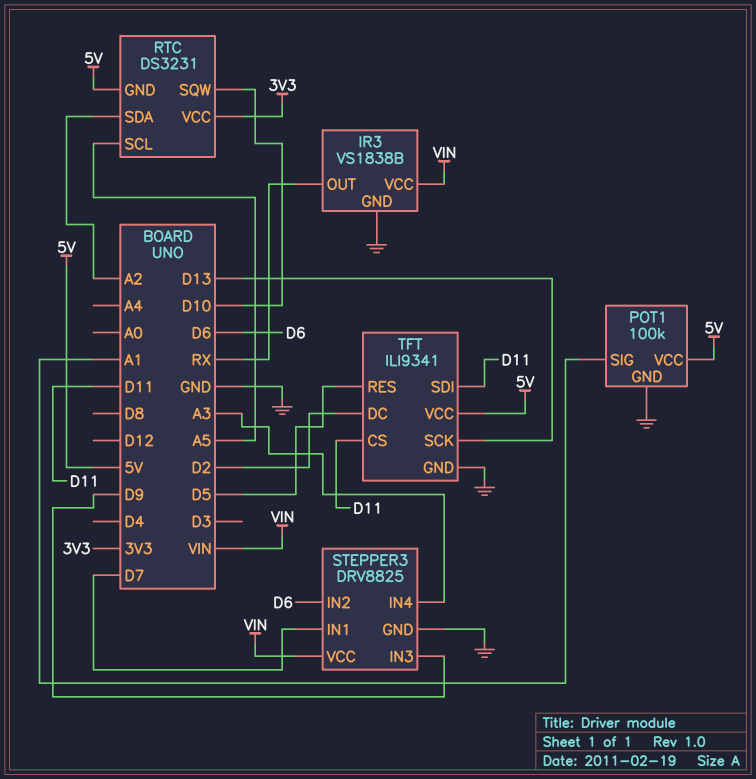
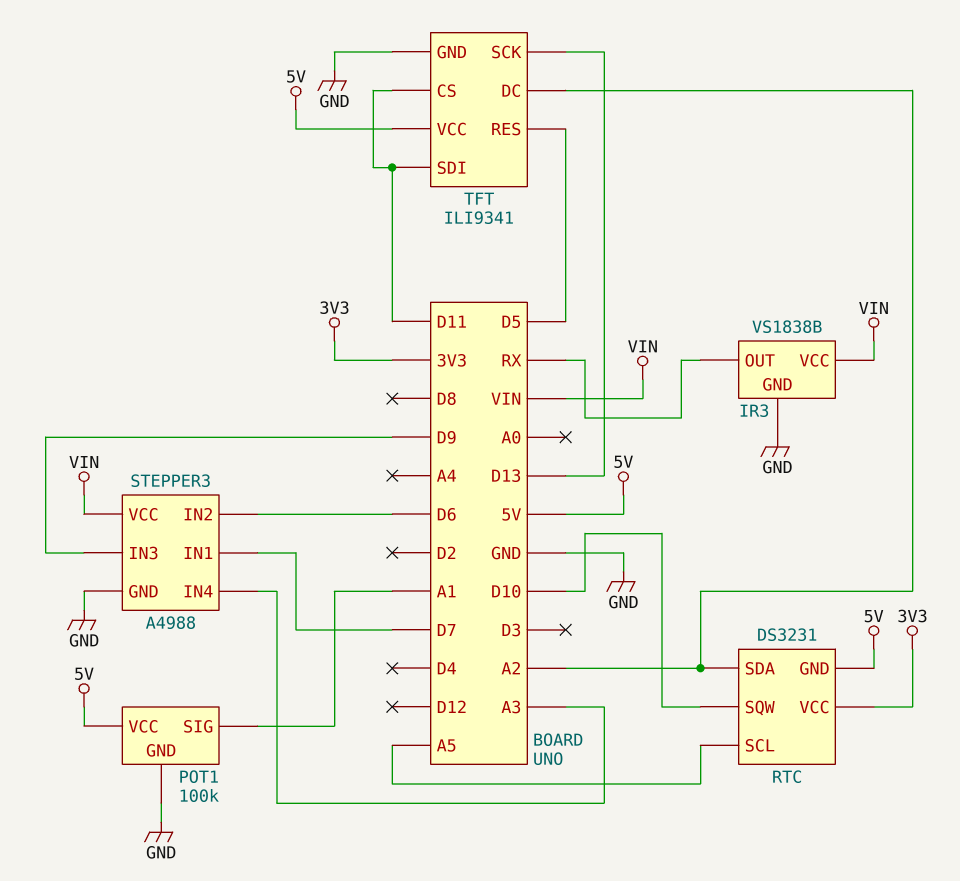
STEPPER3: DRV8825 -> A4988
TFT pin DC: D2 -> A2

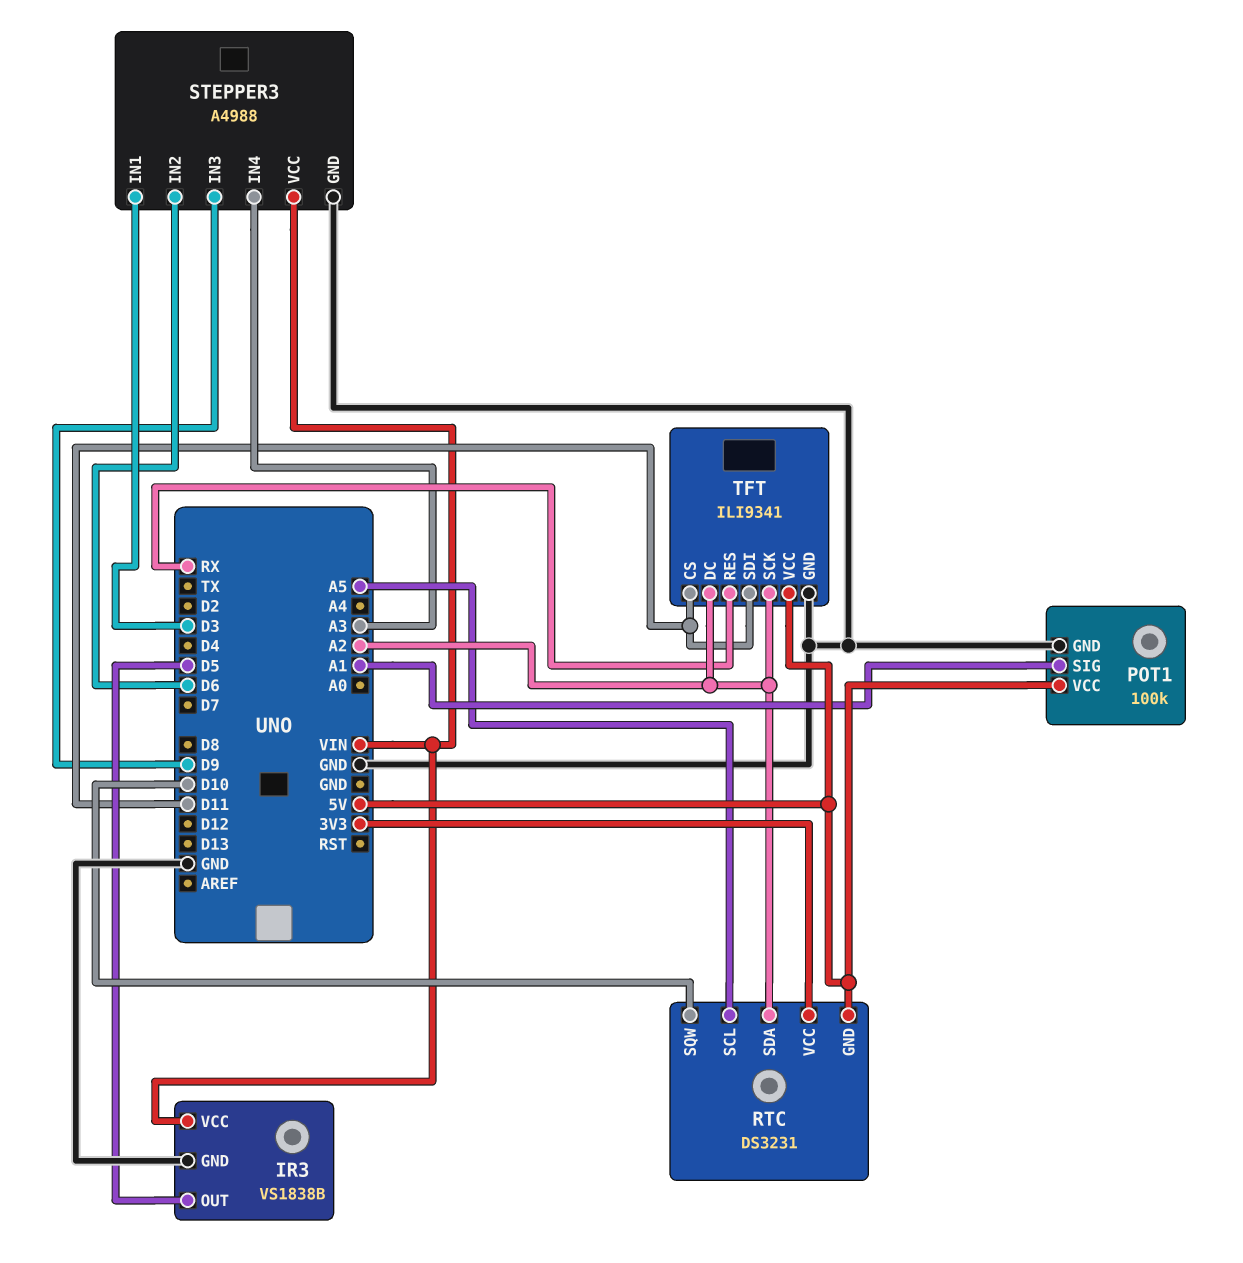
IR3 pin OUT: RX -> D5
STEPPER3 pin IN1: D7 -> D3
TFT pin RES: D5 -> RX
TFT pin SCK: D13 -> A2

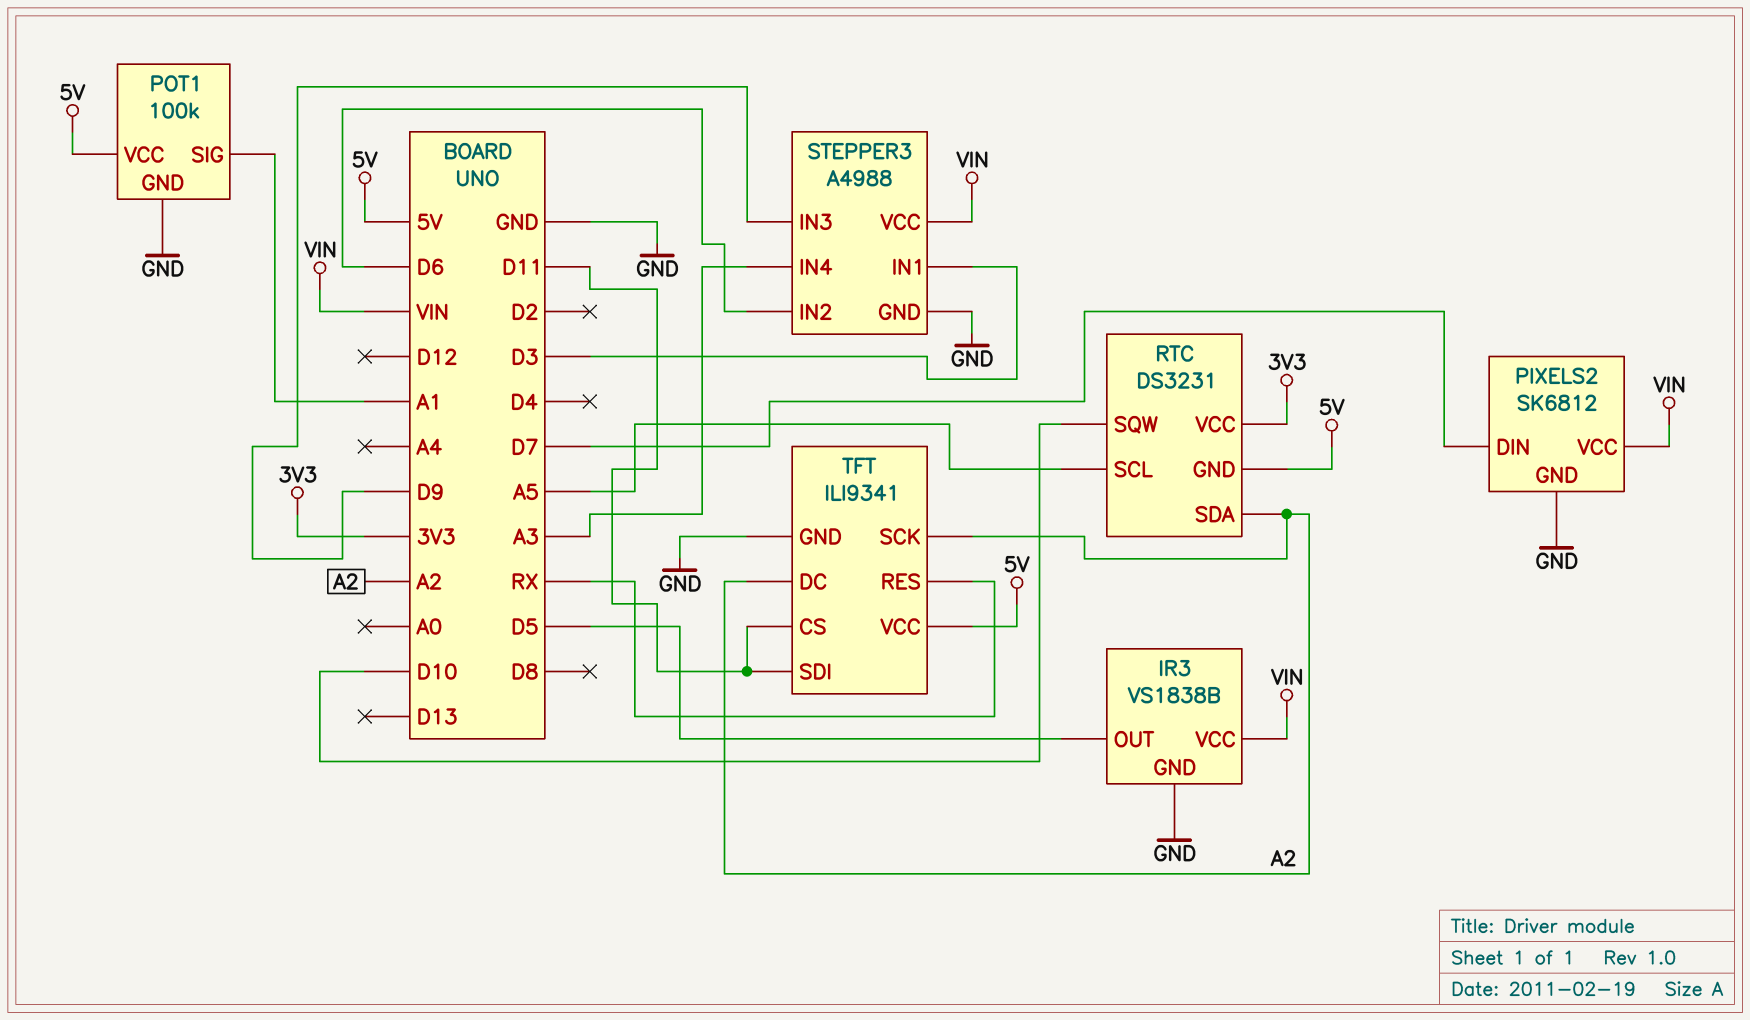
PIXELS2: none -> SK6812
PIXELS2 pin DIN: none -> D7
PIXELS2 pin GND: none -> GND
PIXELS2 pin VCC: none -> VIN

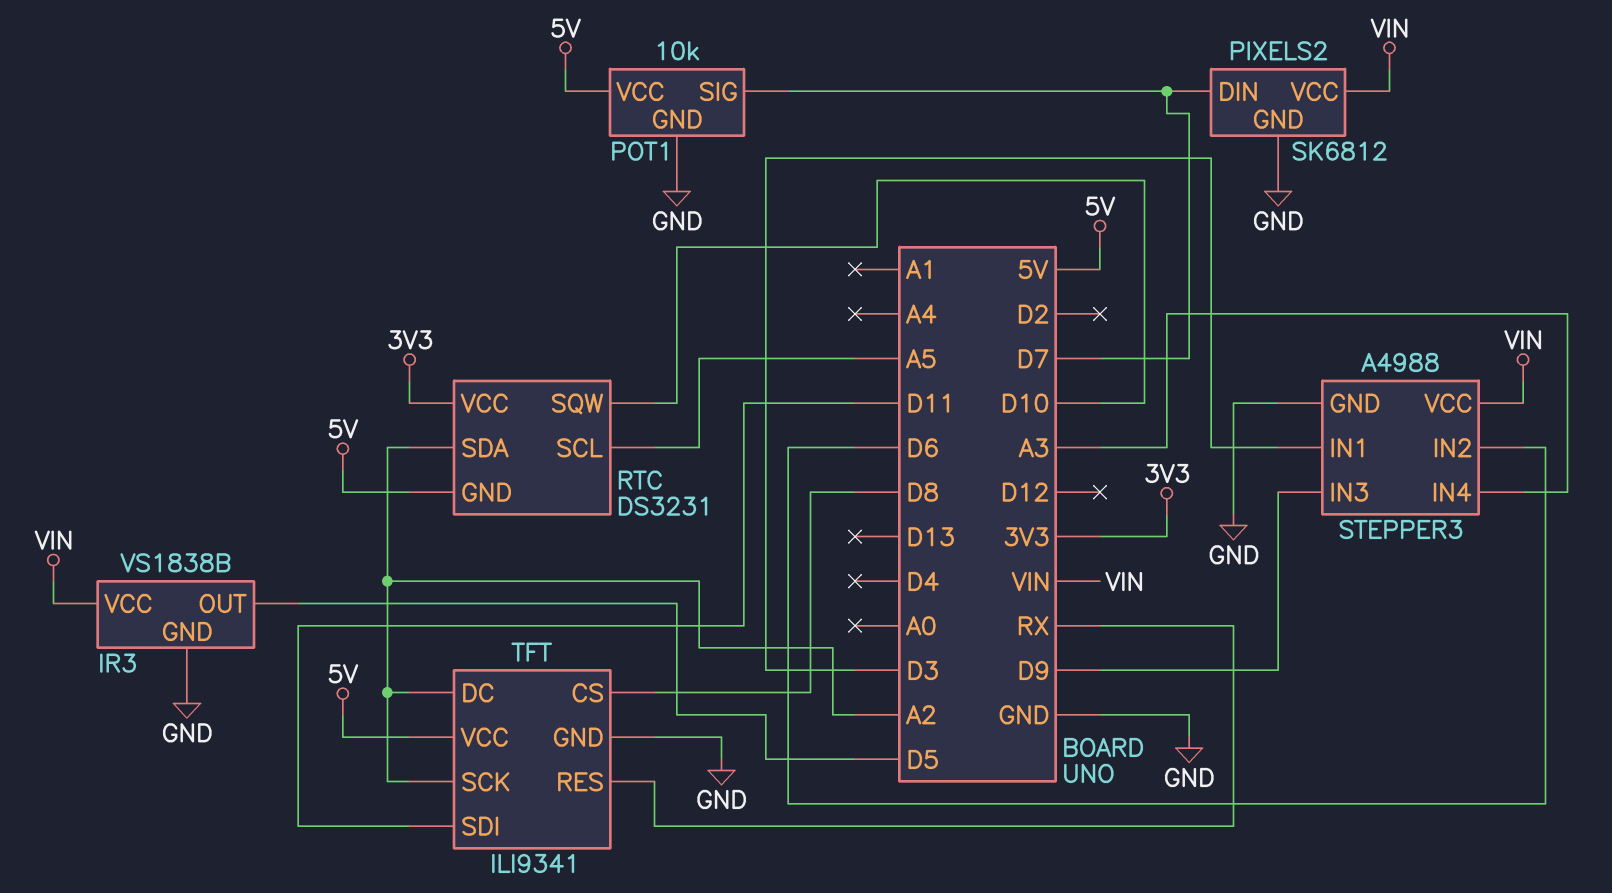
POT1: 100k -> 10k
POT1 pin SIG: A1 -> D7
TFT pin CS: D11 -> D8

